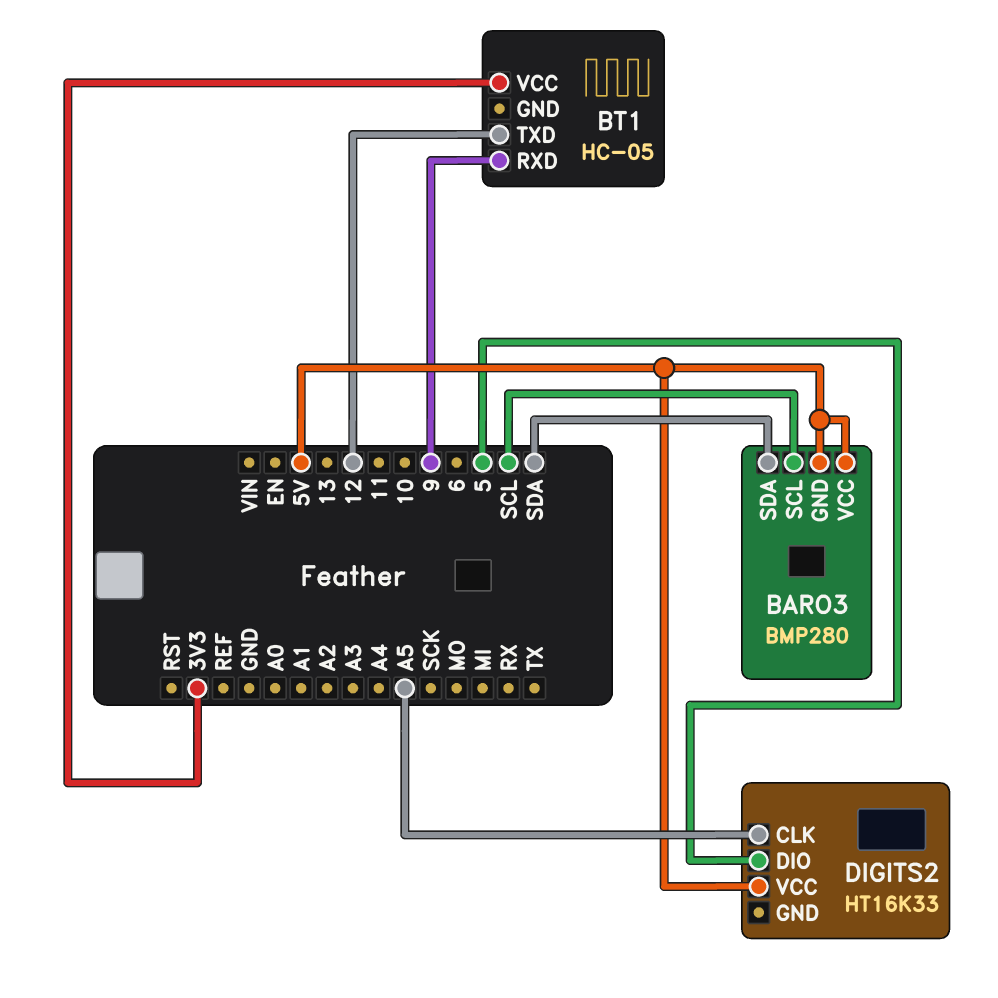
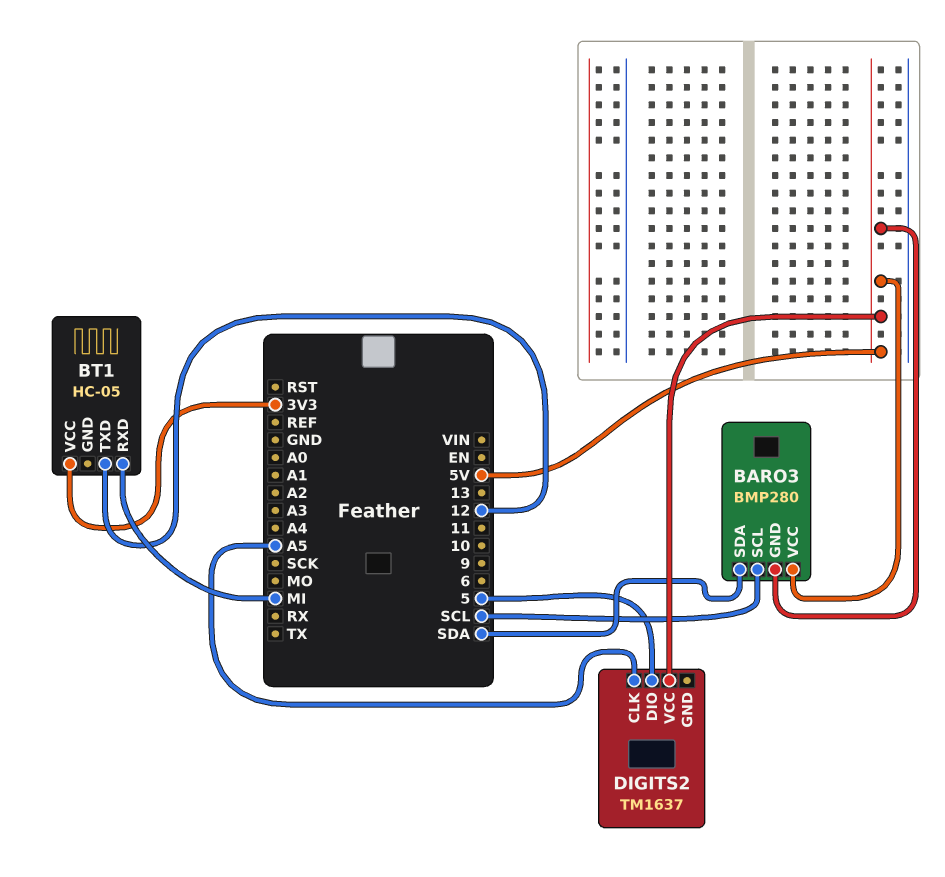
BT1 pin RXD: 9 -> MI
DIGITS2: HT16K33 -> TM1637

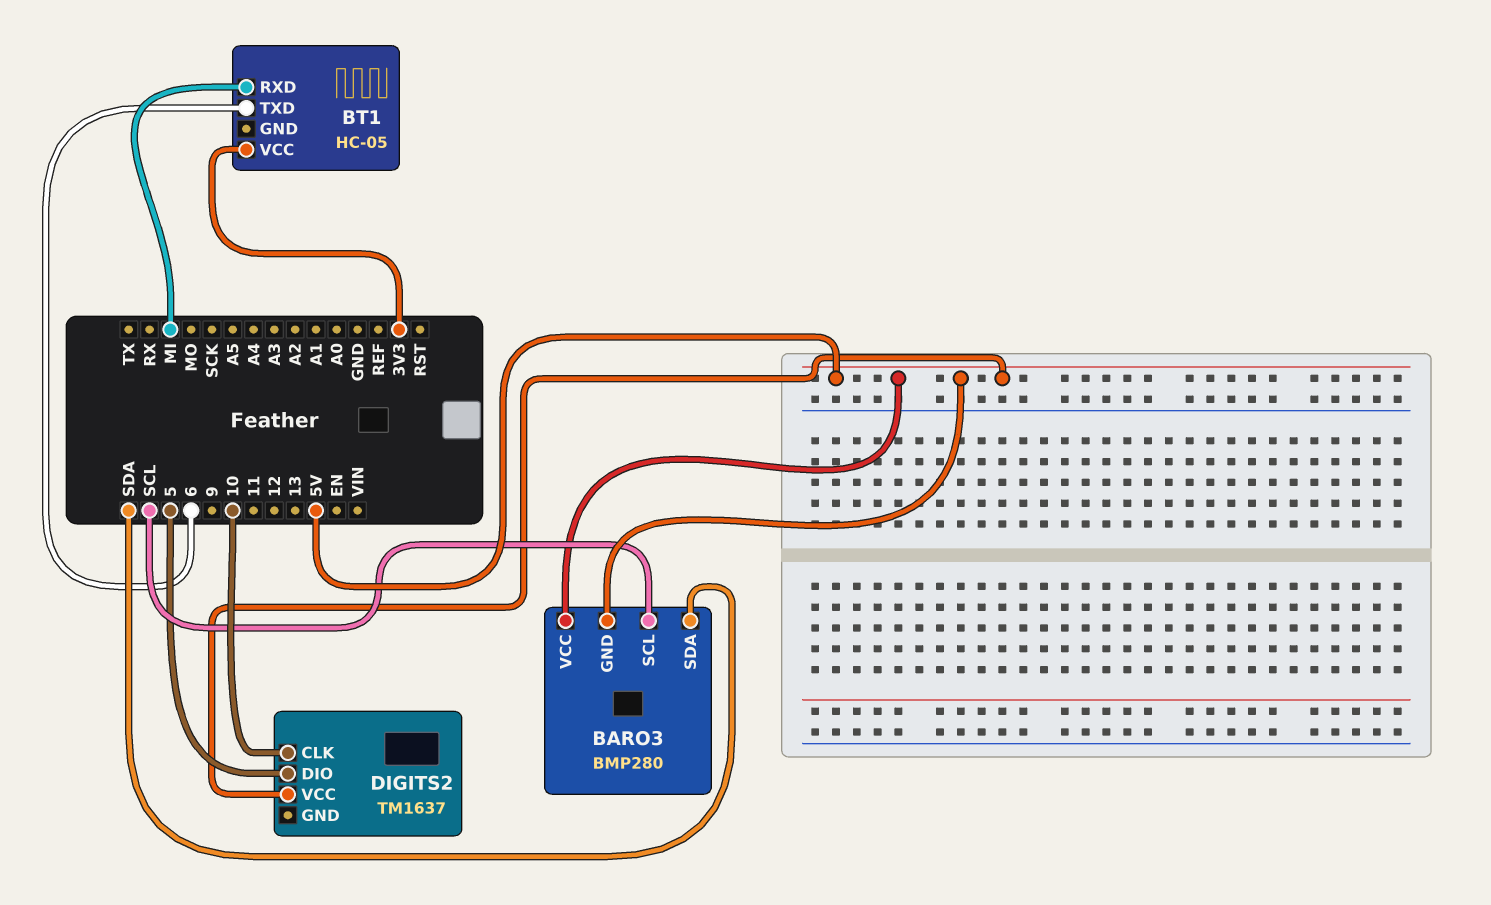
BT1 pin TXD: 12 -> 6
DIGITS2 pin CLK: A5 -> 10

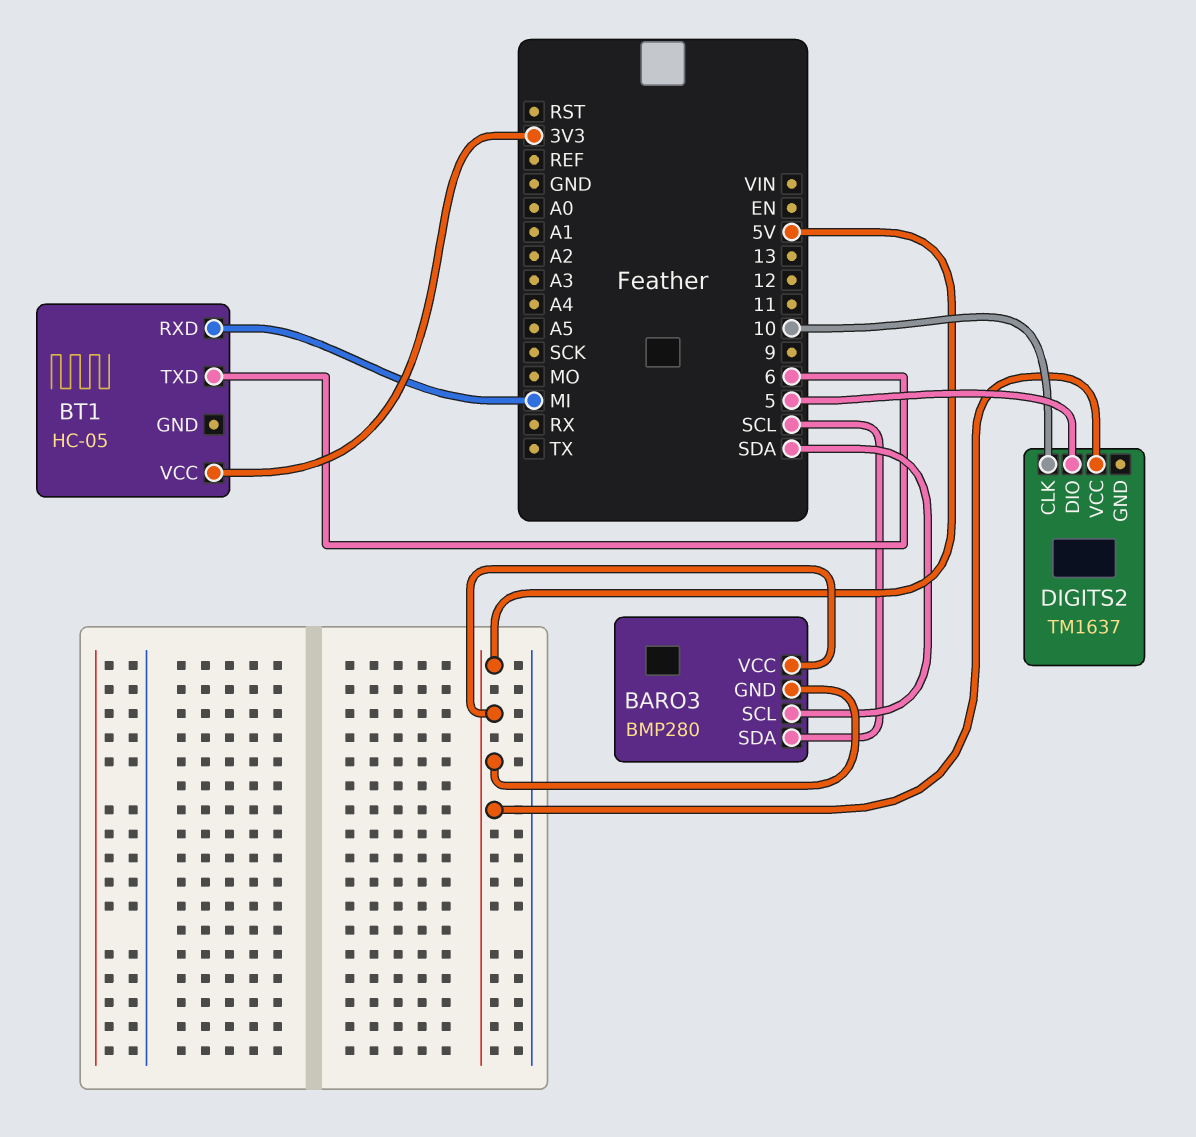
BARO3 pin SCL: SCL -> SDA
BARO3 pin SDA: SDA -> SCL

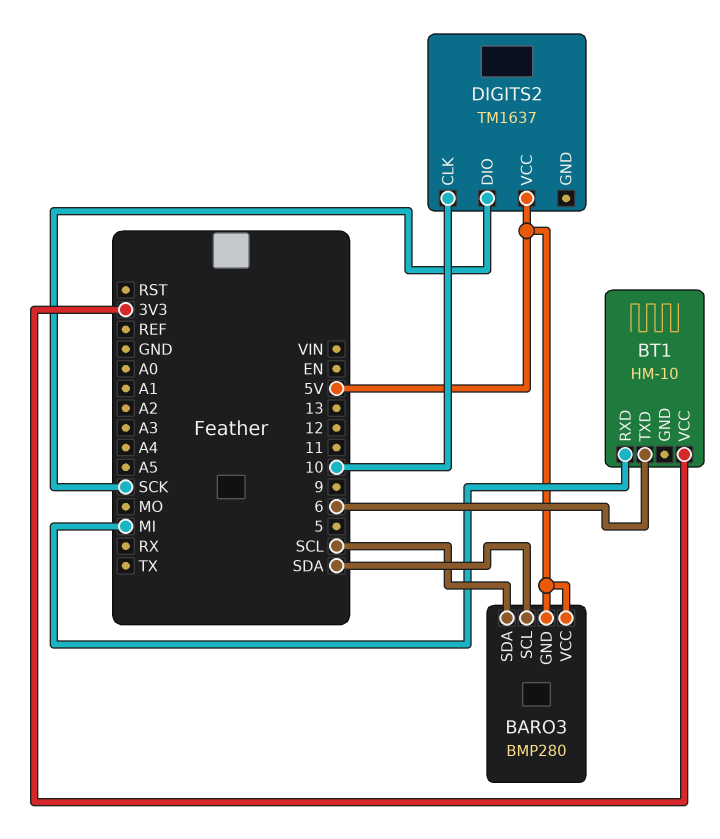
BT1: HC-05 -> HM-10
DIGITS2 pin DIO: 5 -> SCK

